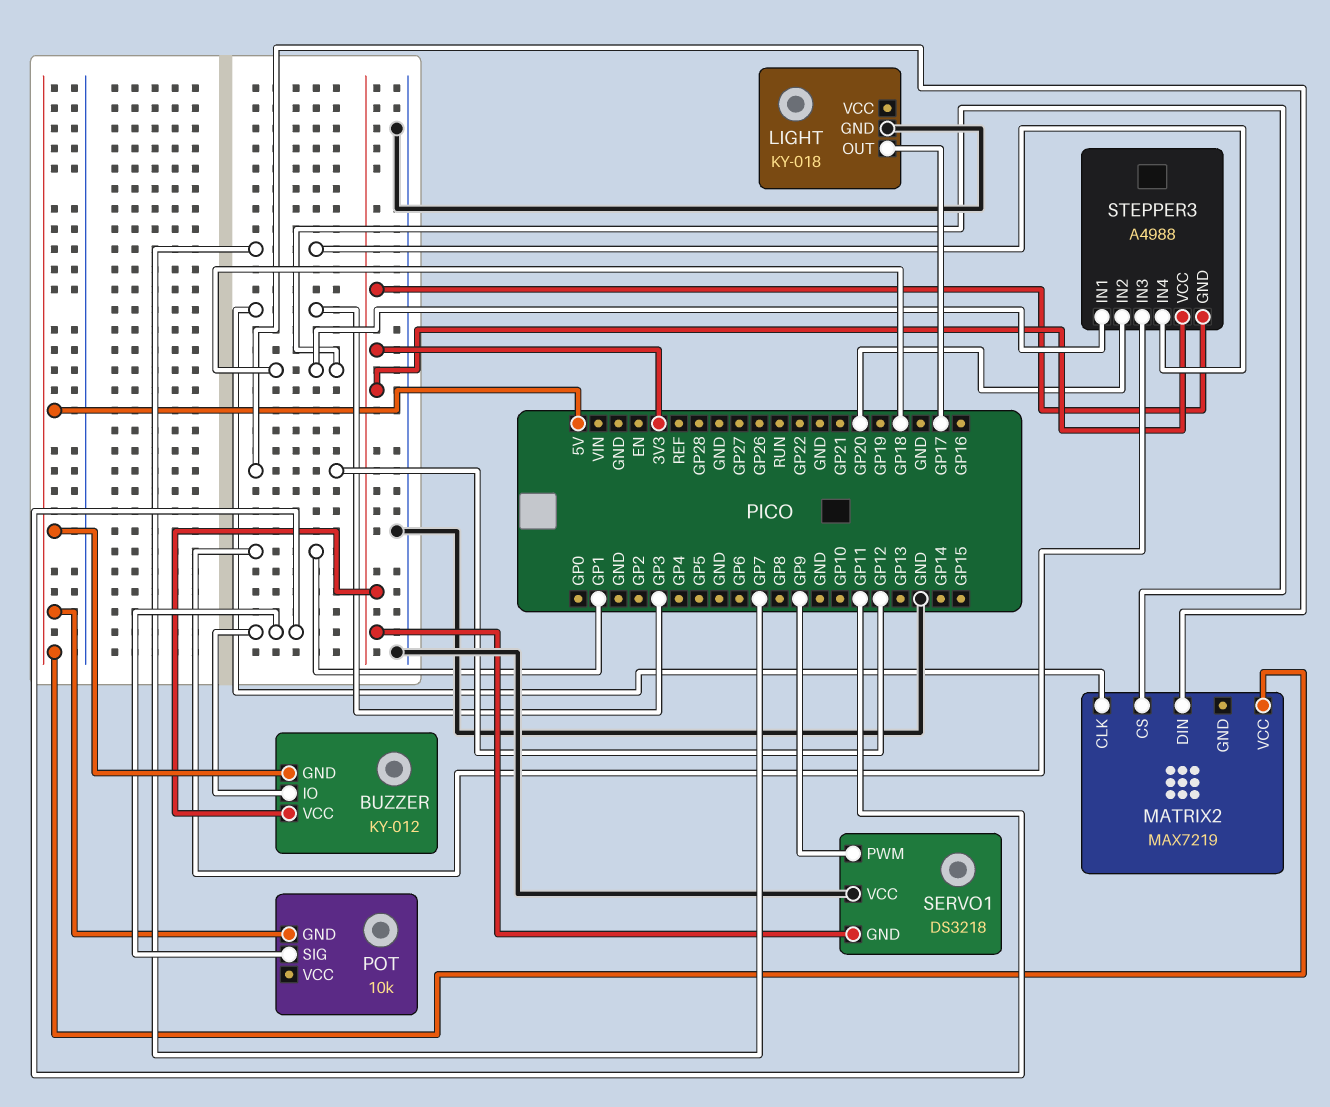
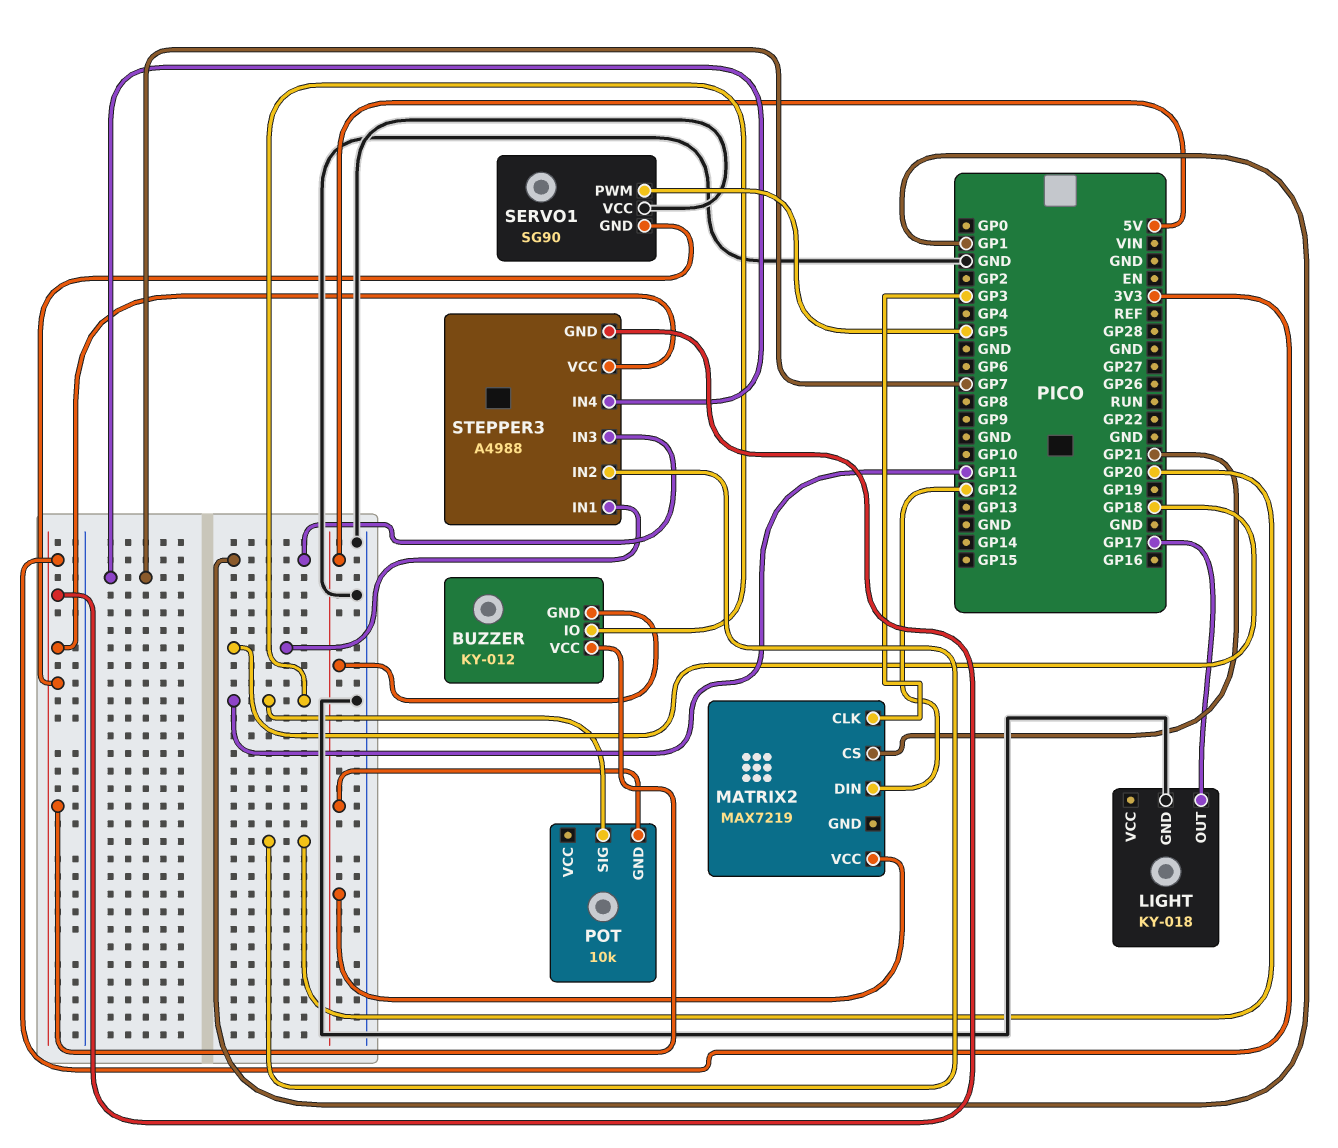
MATRIX2 pin CS: GP18 -> GP21
SERVO1: DS3218 -> SG90
SERVO1 pin PWM: GP9 -> GP5

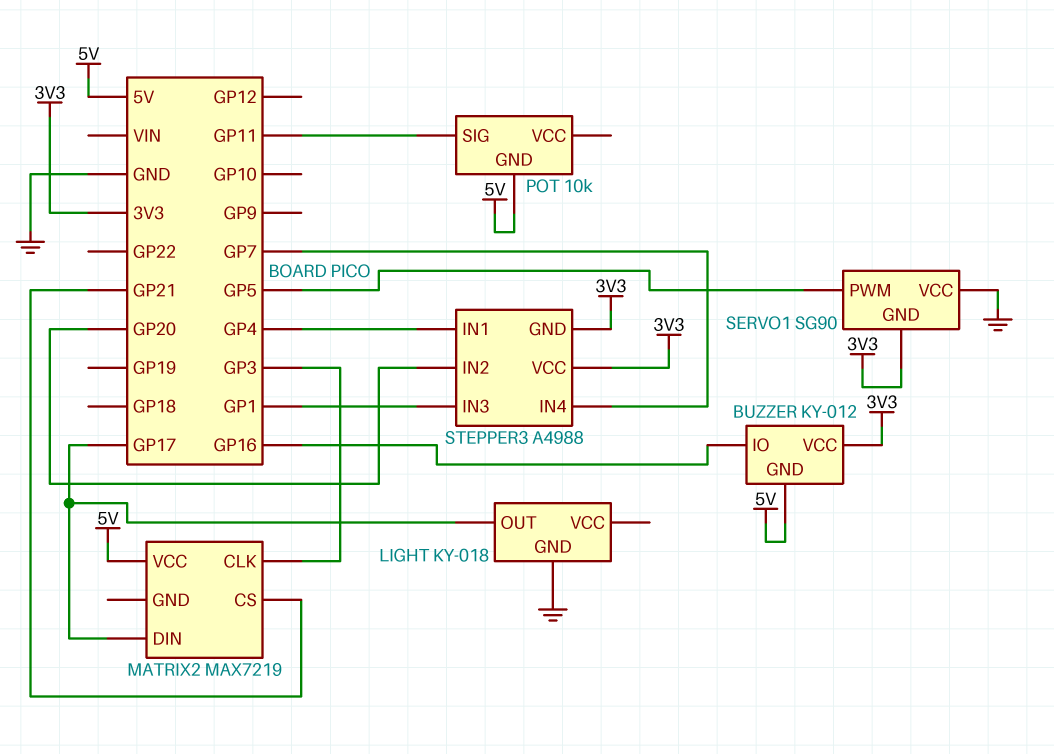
BUZZER pin IO: GP11 -> GP16
MATRIX2 pin DIN: GP12 -> GP17
STEPPER3 pin IN1: GP18 -> GP4

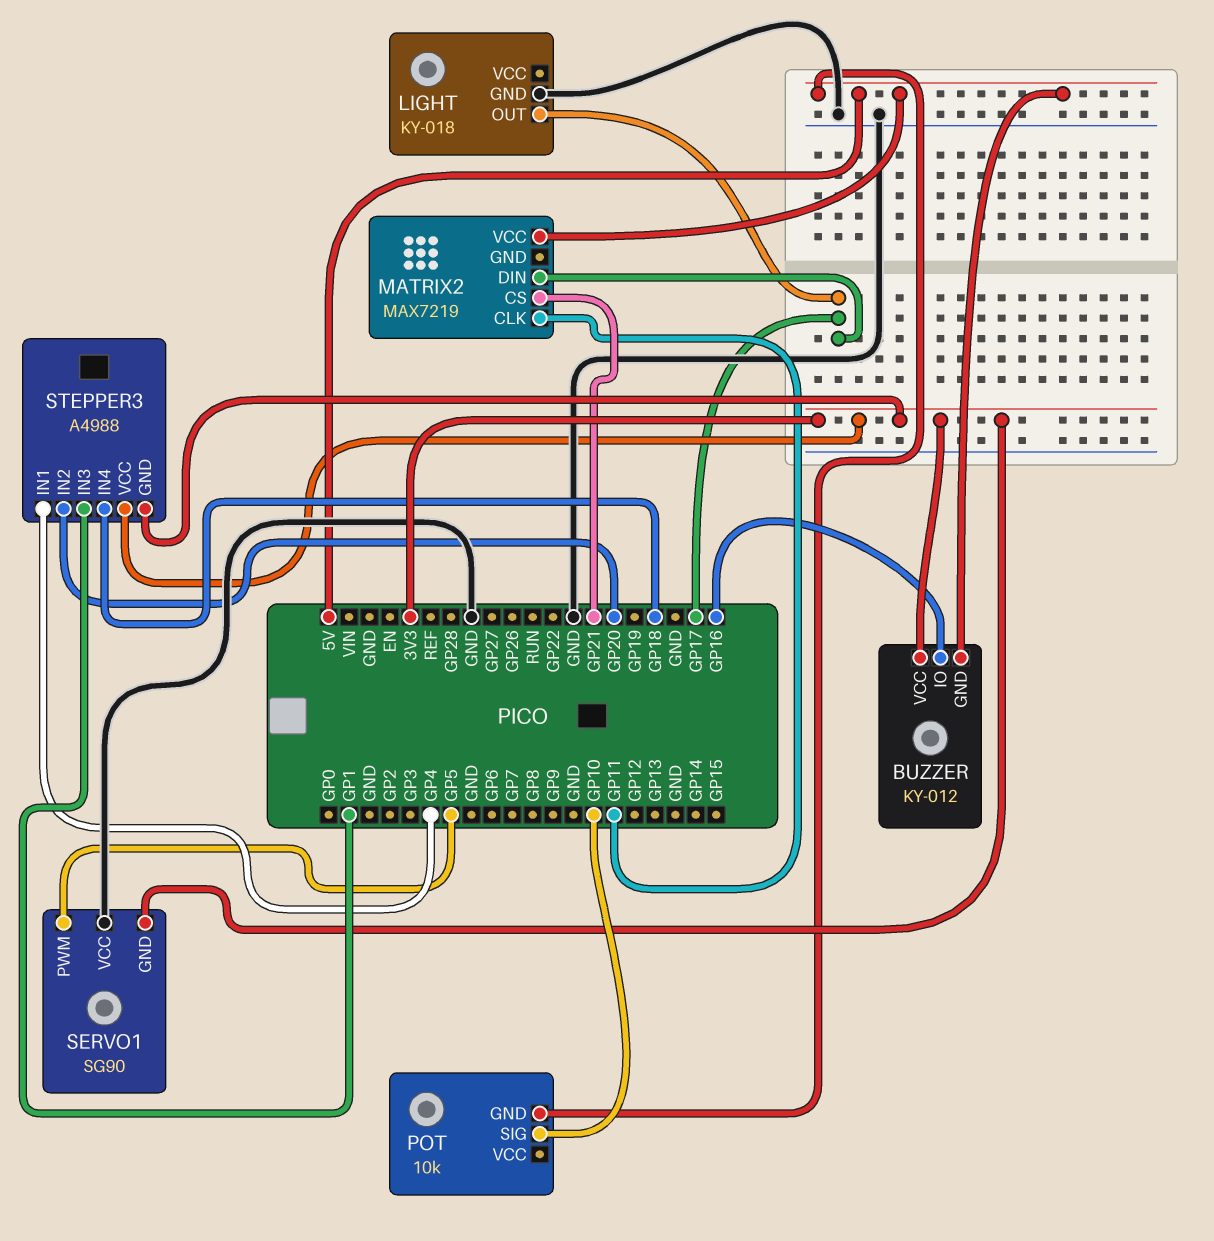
MATRIX2 pin CLK: GP3 -> GP11
POT pin SIG: GP11 -> GP10
STEPPER3 pin IN4: GP7 -> GP18

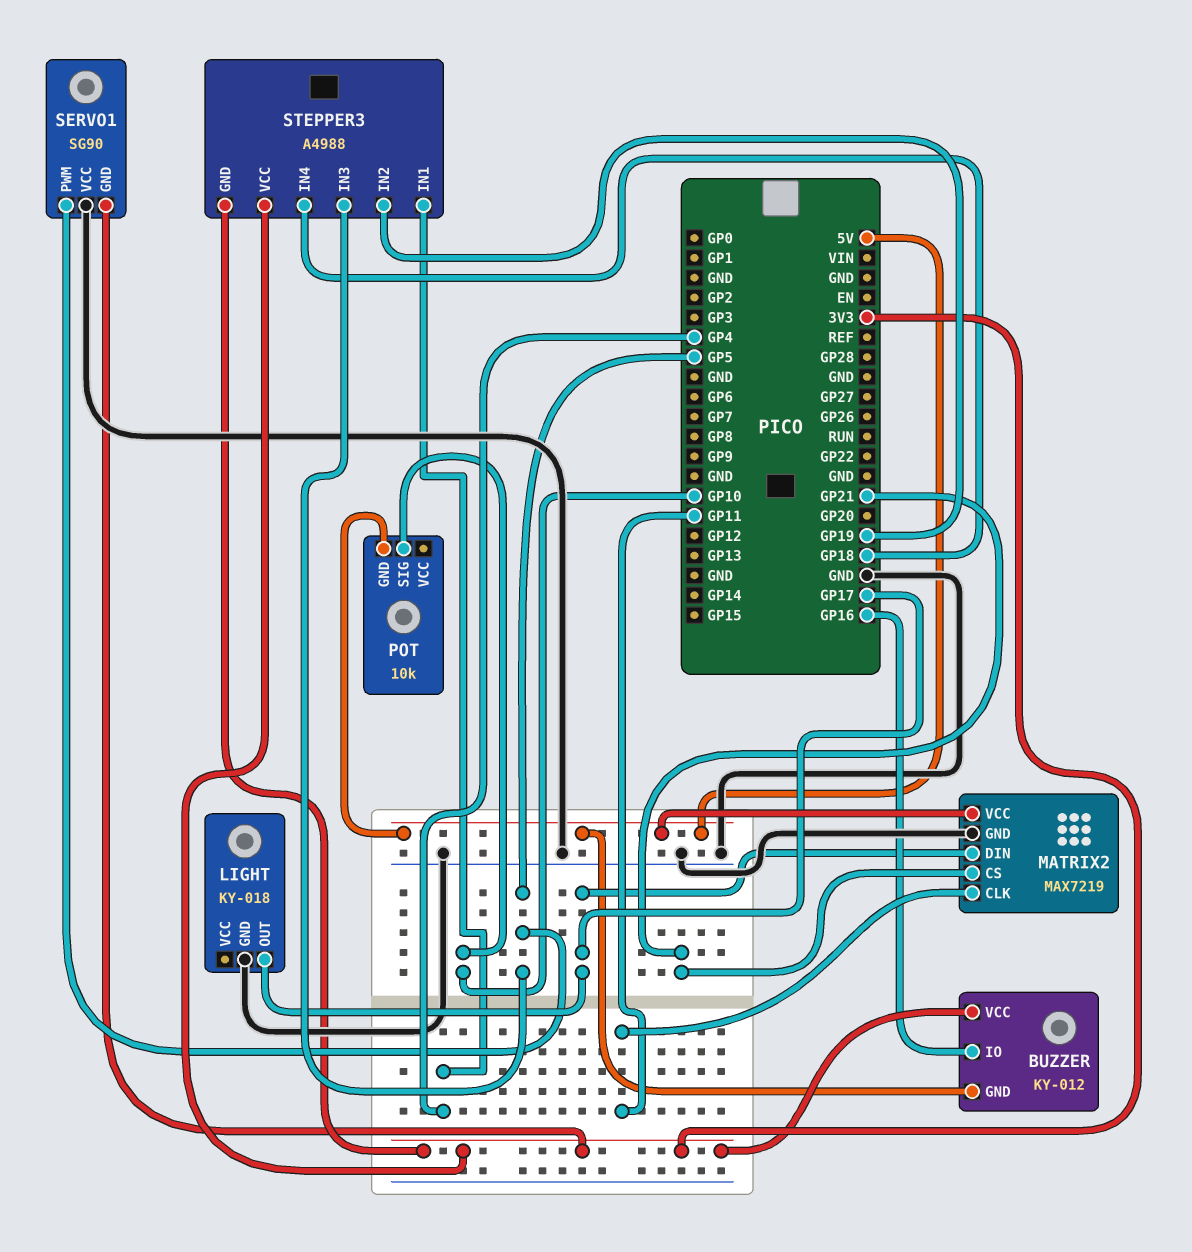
MATRIX2 pin GND: none -> GND
STEPPER3 pin IN2: GP20 -> GP19
STEPPER3 pin IN3: GP1 -> GP5

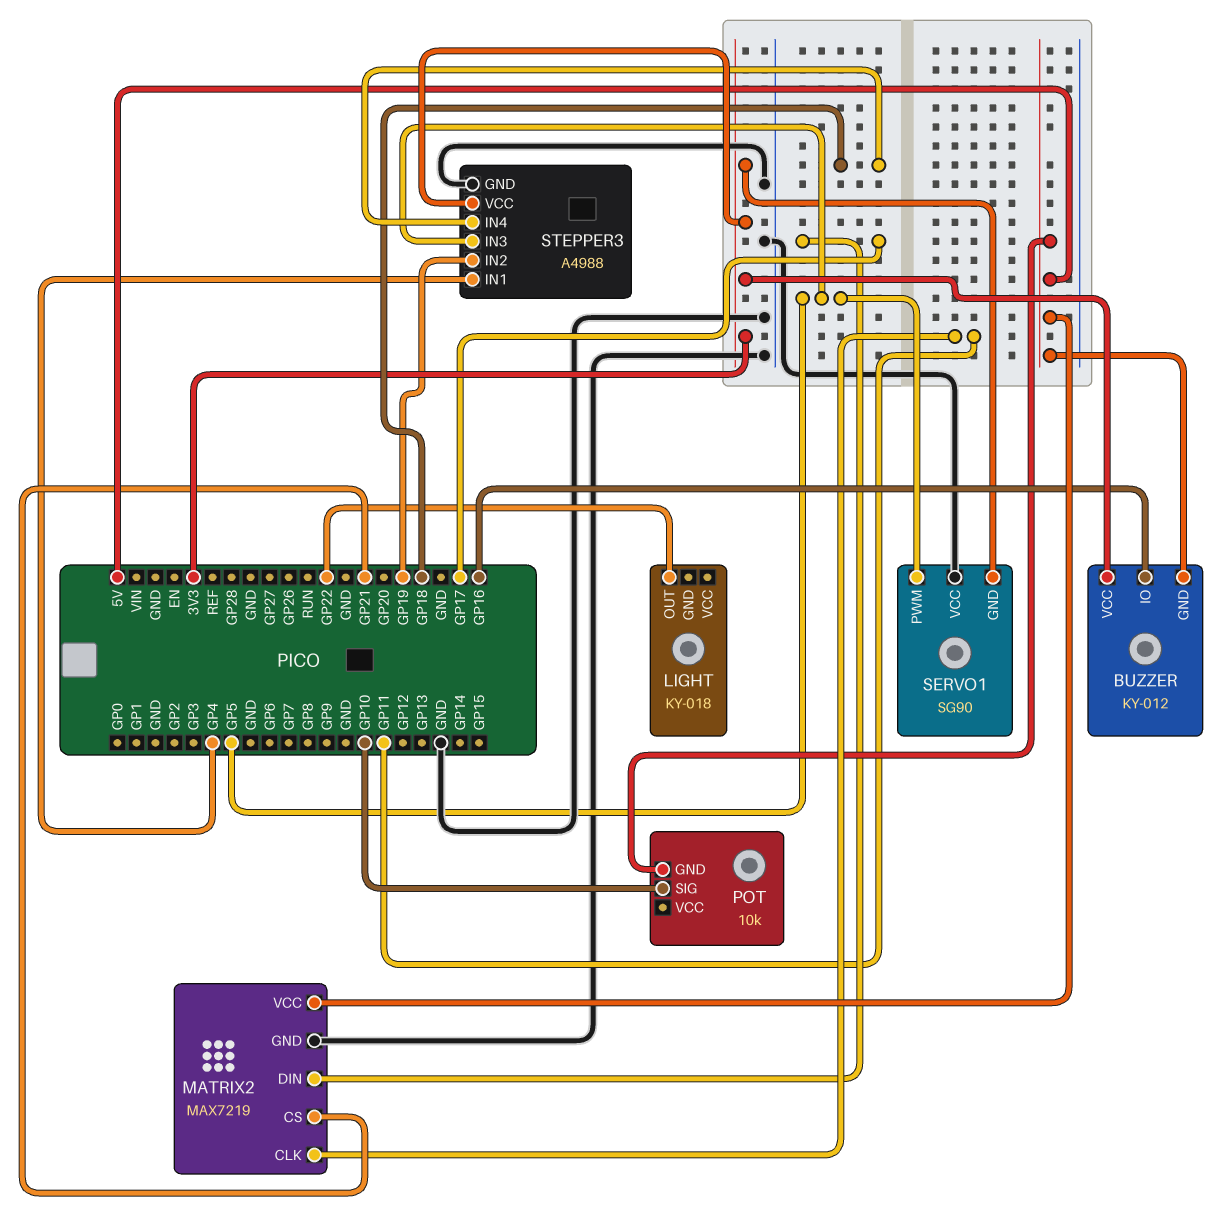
LIGHT pin GND: GND -> none
LIGHT pin OUT: GP17 -> GP22
STEPPER3 pin GND: 3V3 -> GND

